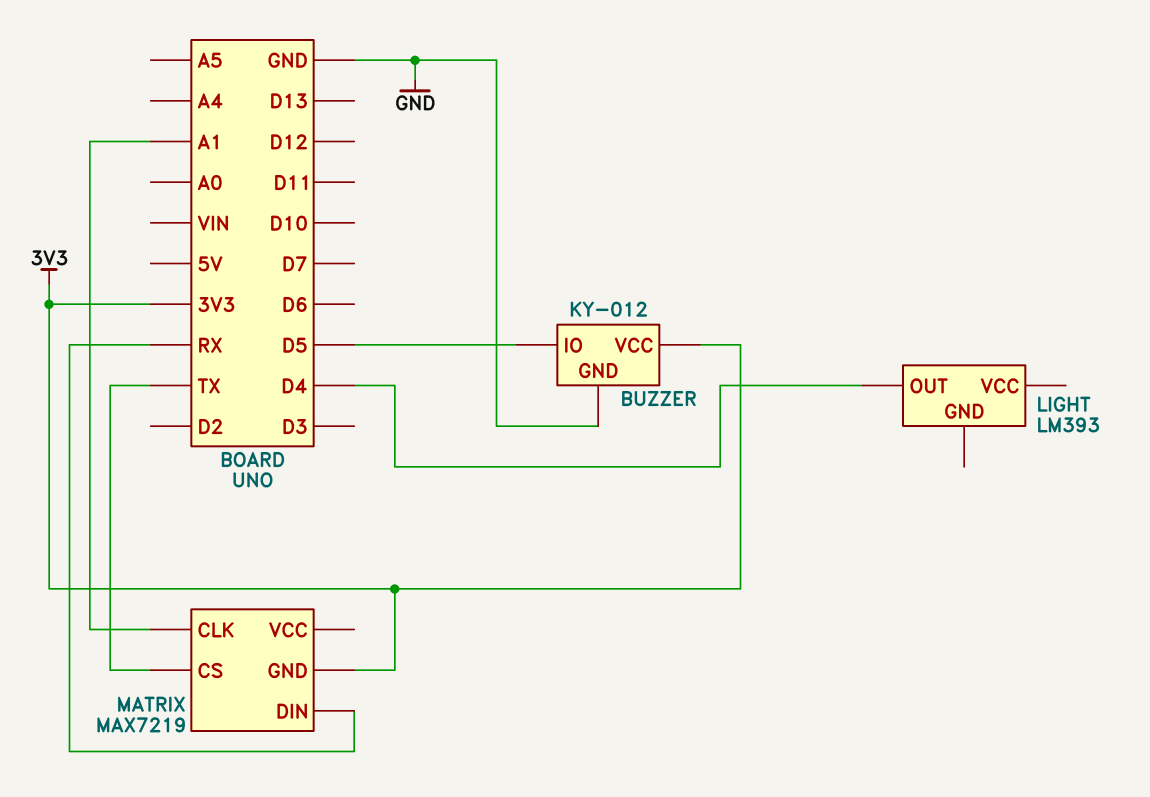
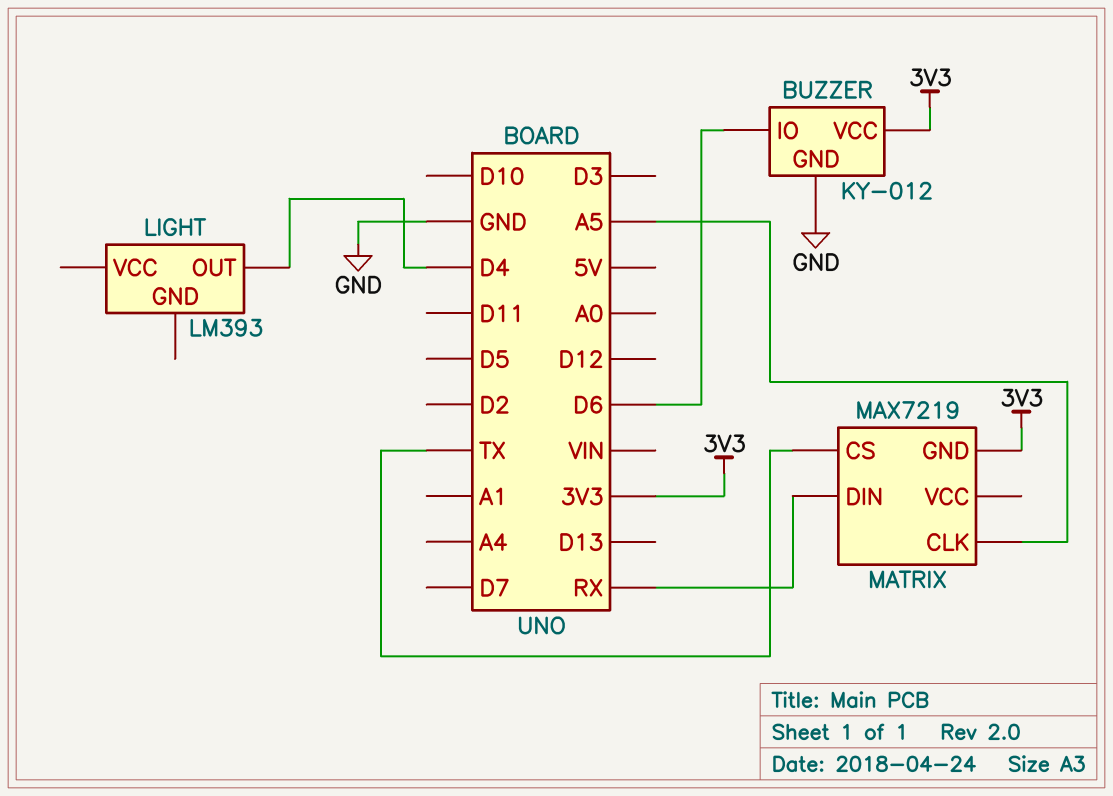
BUZZER pin IO: D5 -> D6
MATRIX pin CLK: A1 -> A5

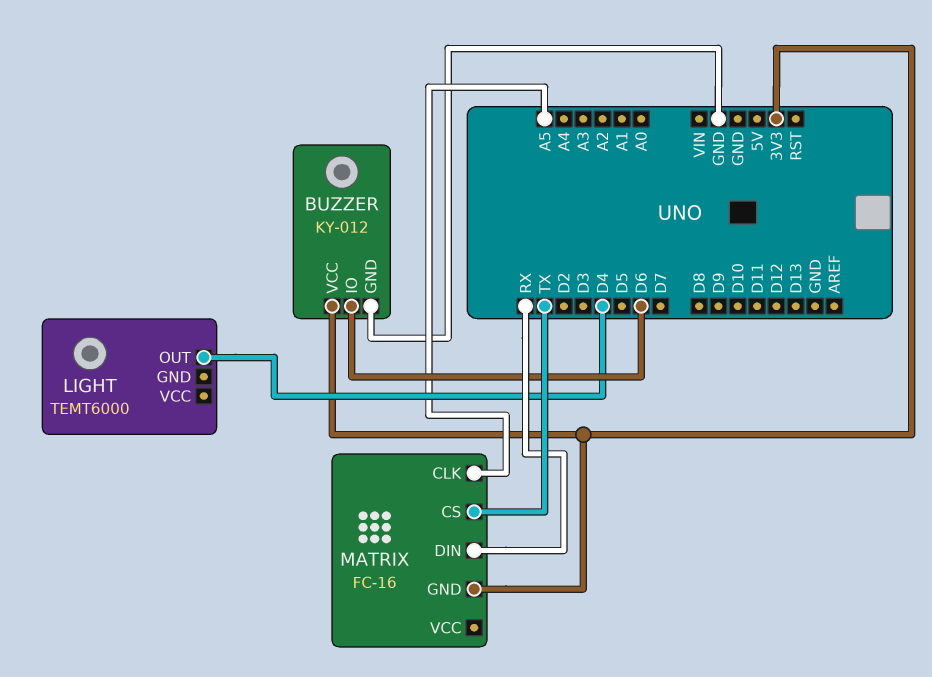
LIGHT: LM393 -> TEMT6000
MATRIX: MAX7219 -> FC-16

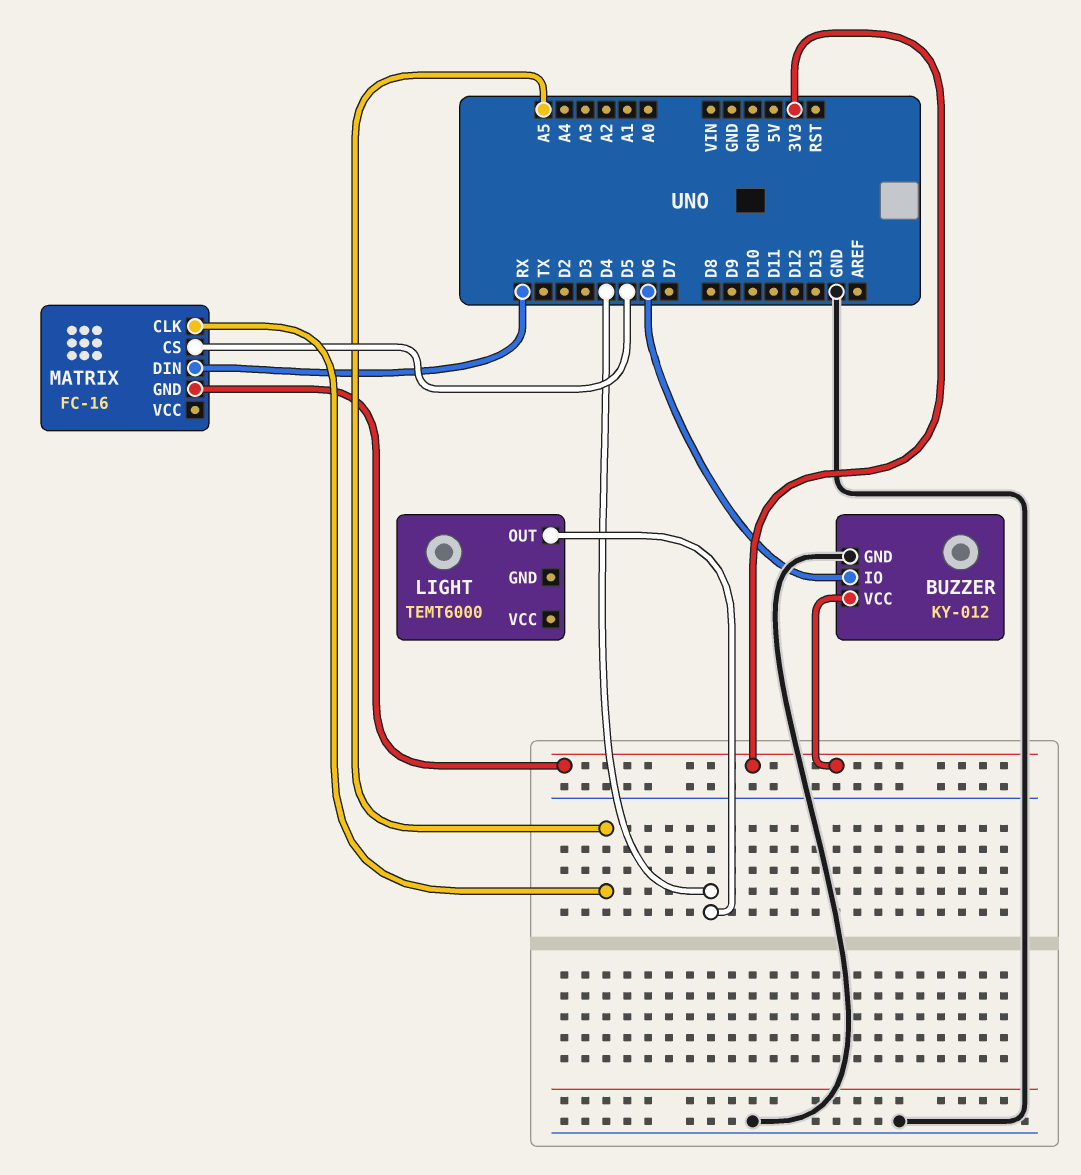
MATRIX pin CS: TX -> D5

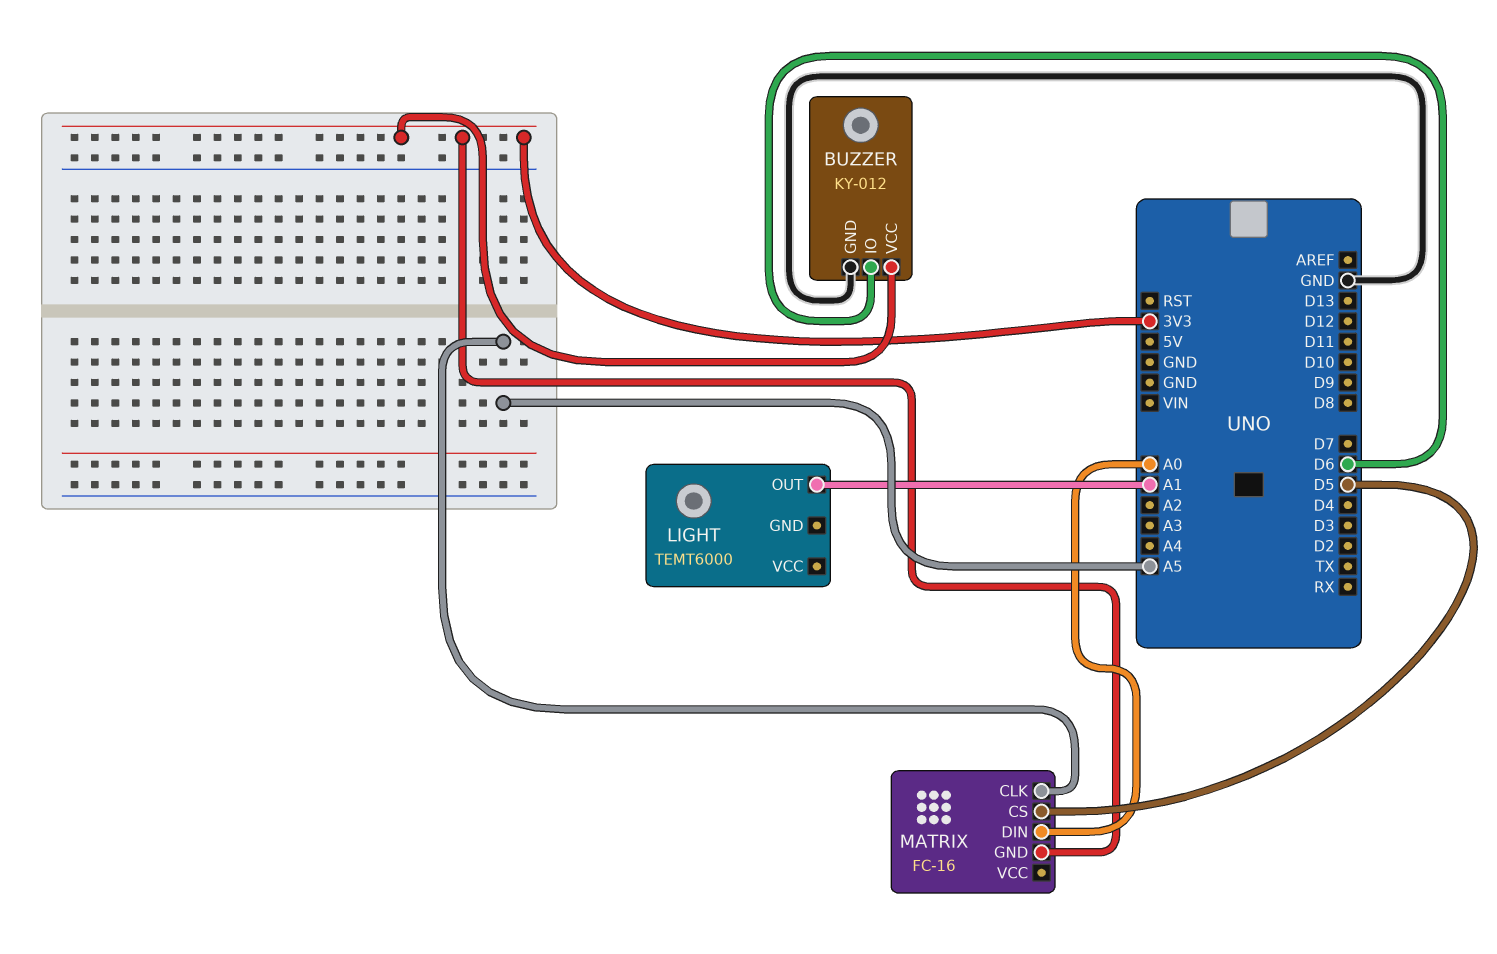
LIGHT pin OUT: D4 -> A1
MATRIX pin DIN: RX -> A0

